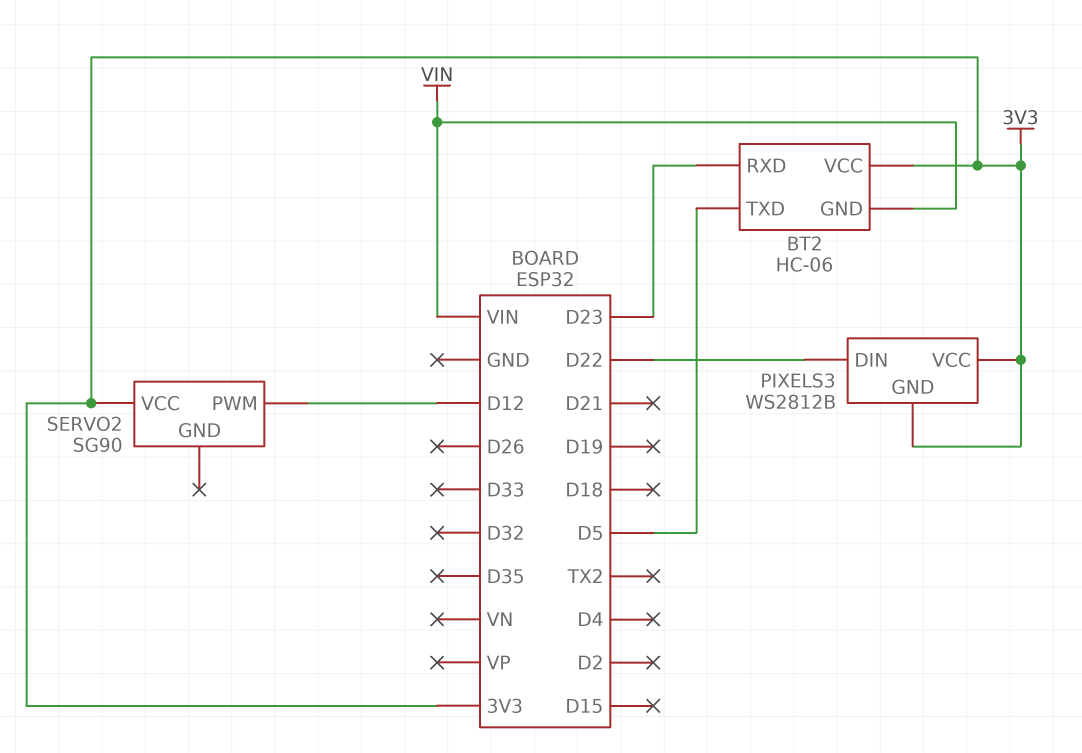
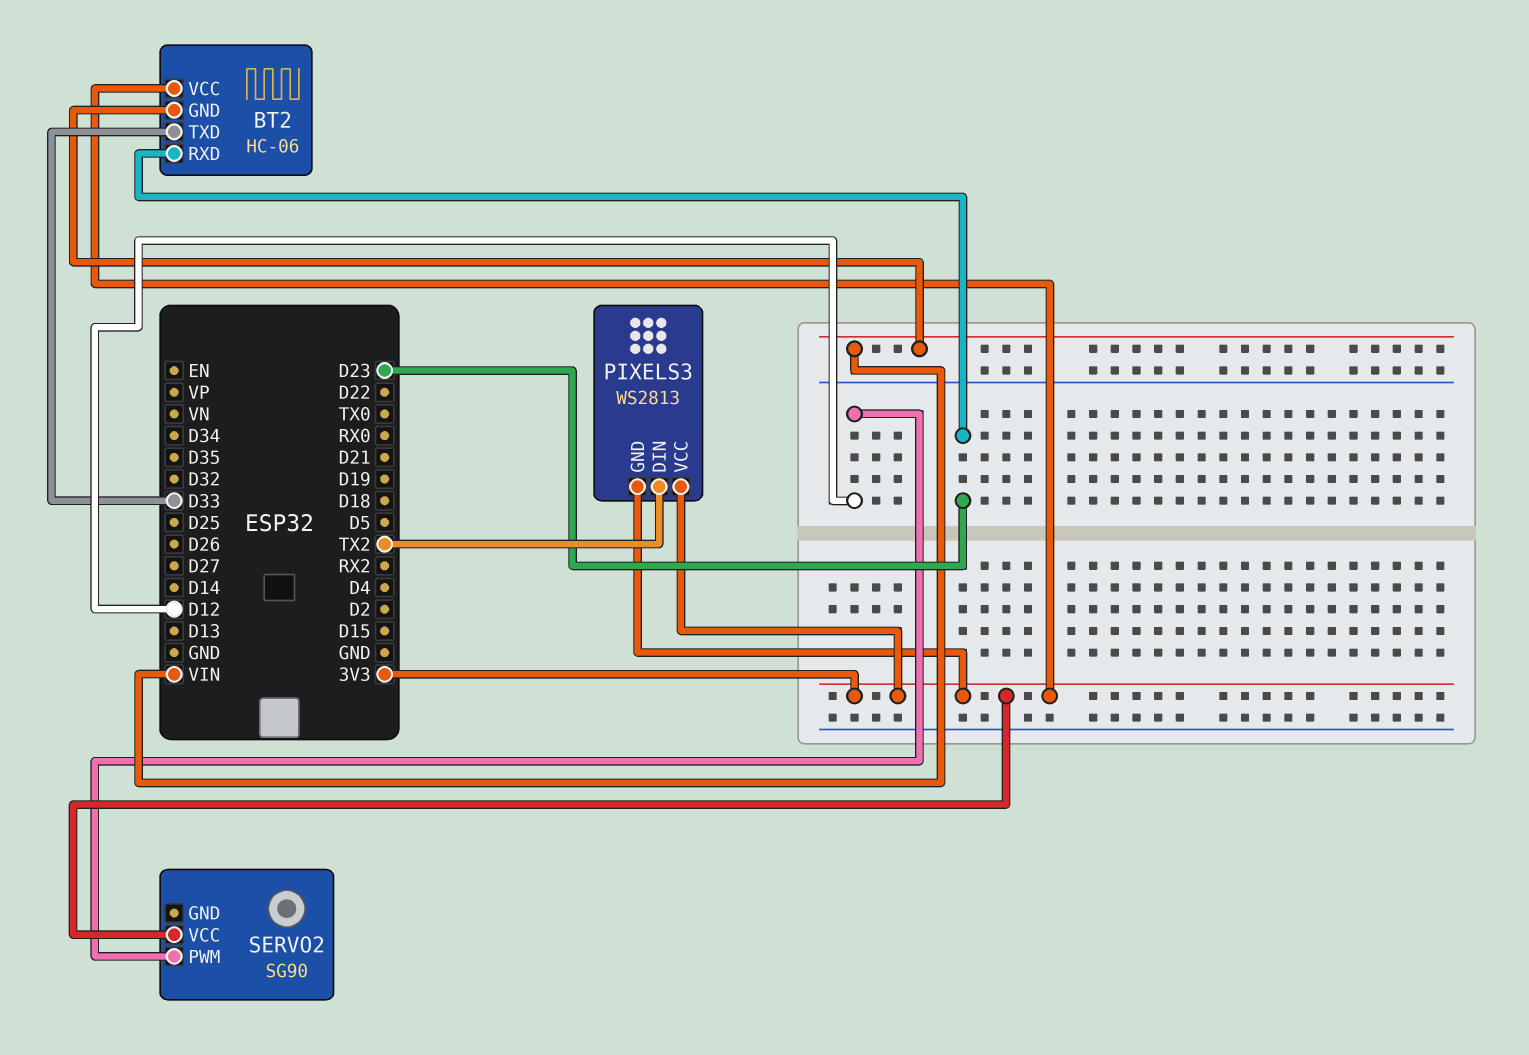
BT2 pin TXD: D5 -> D33
PIXELS3: WS2812B -> WS2813
PIXELS3 pin DIN: D22 -> TX2

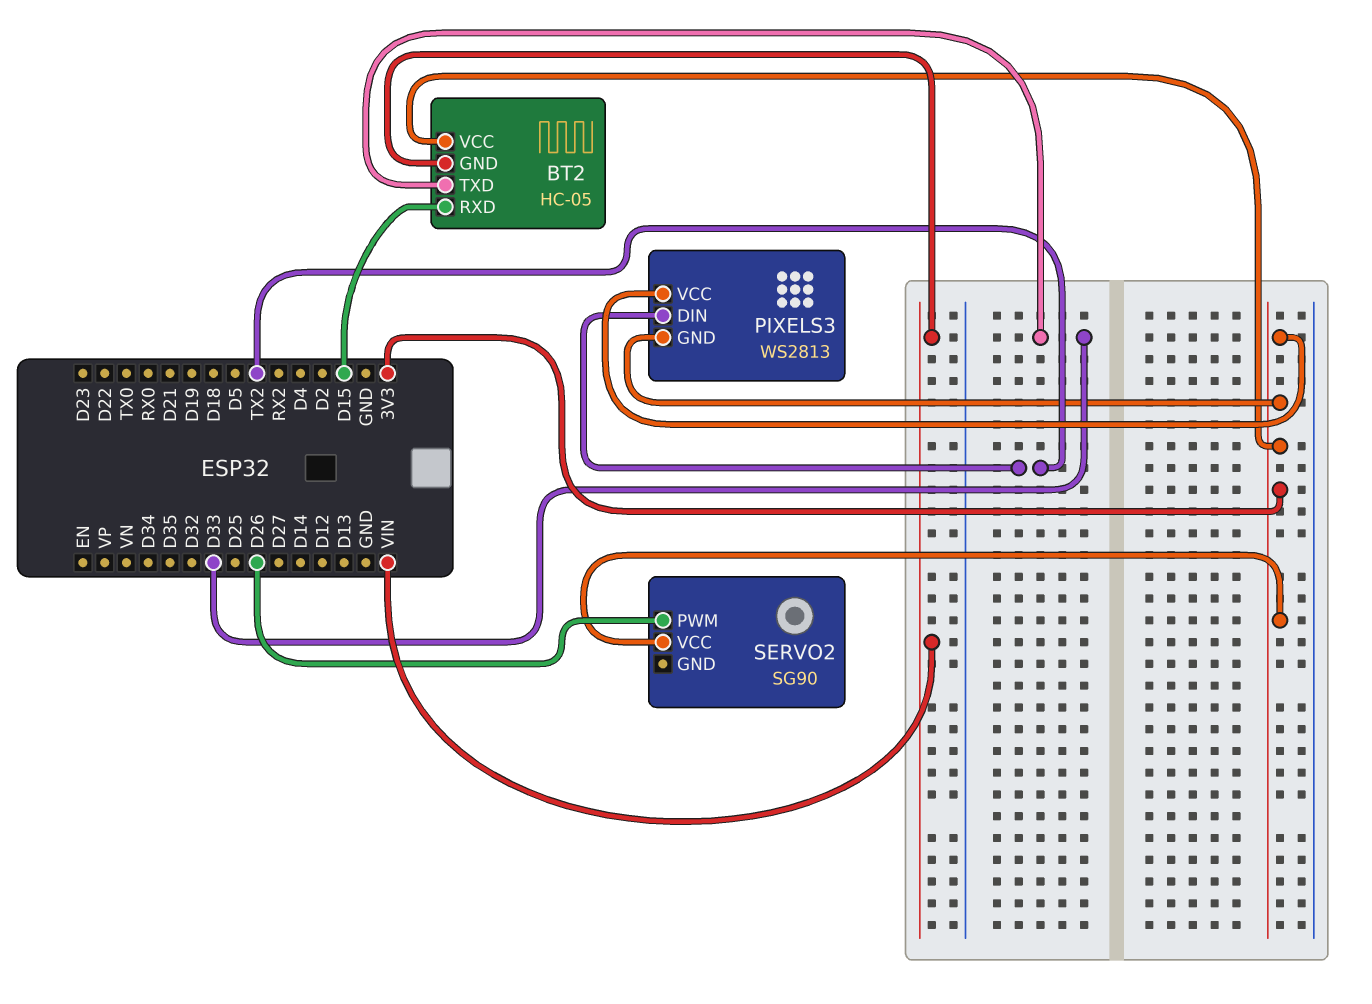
BT2: HC-06 -> HC-05
BT2 pin RXD: D23 -> D15
SERVO2 pin PWM: D12 -> D26

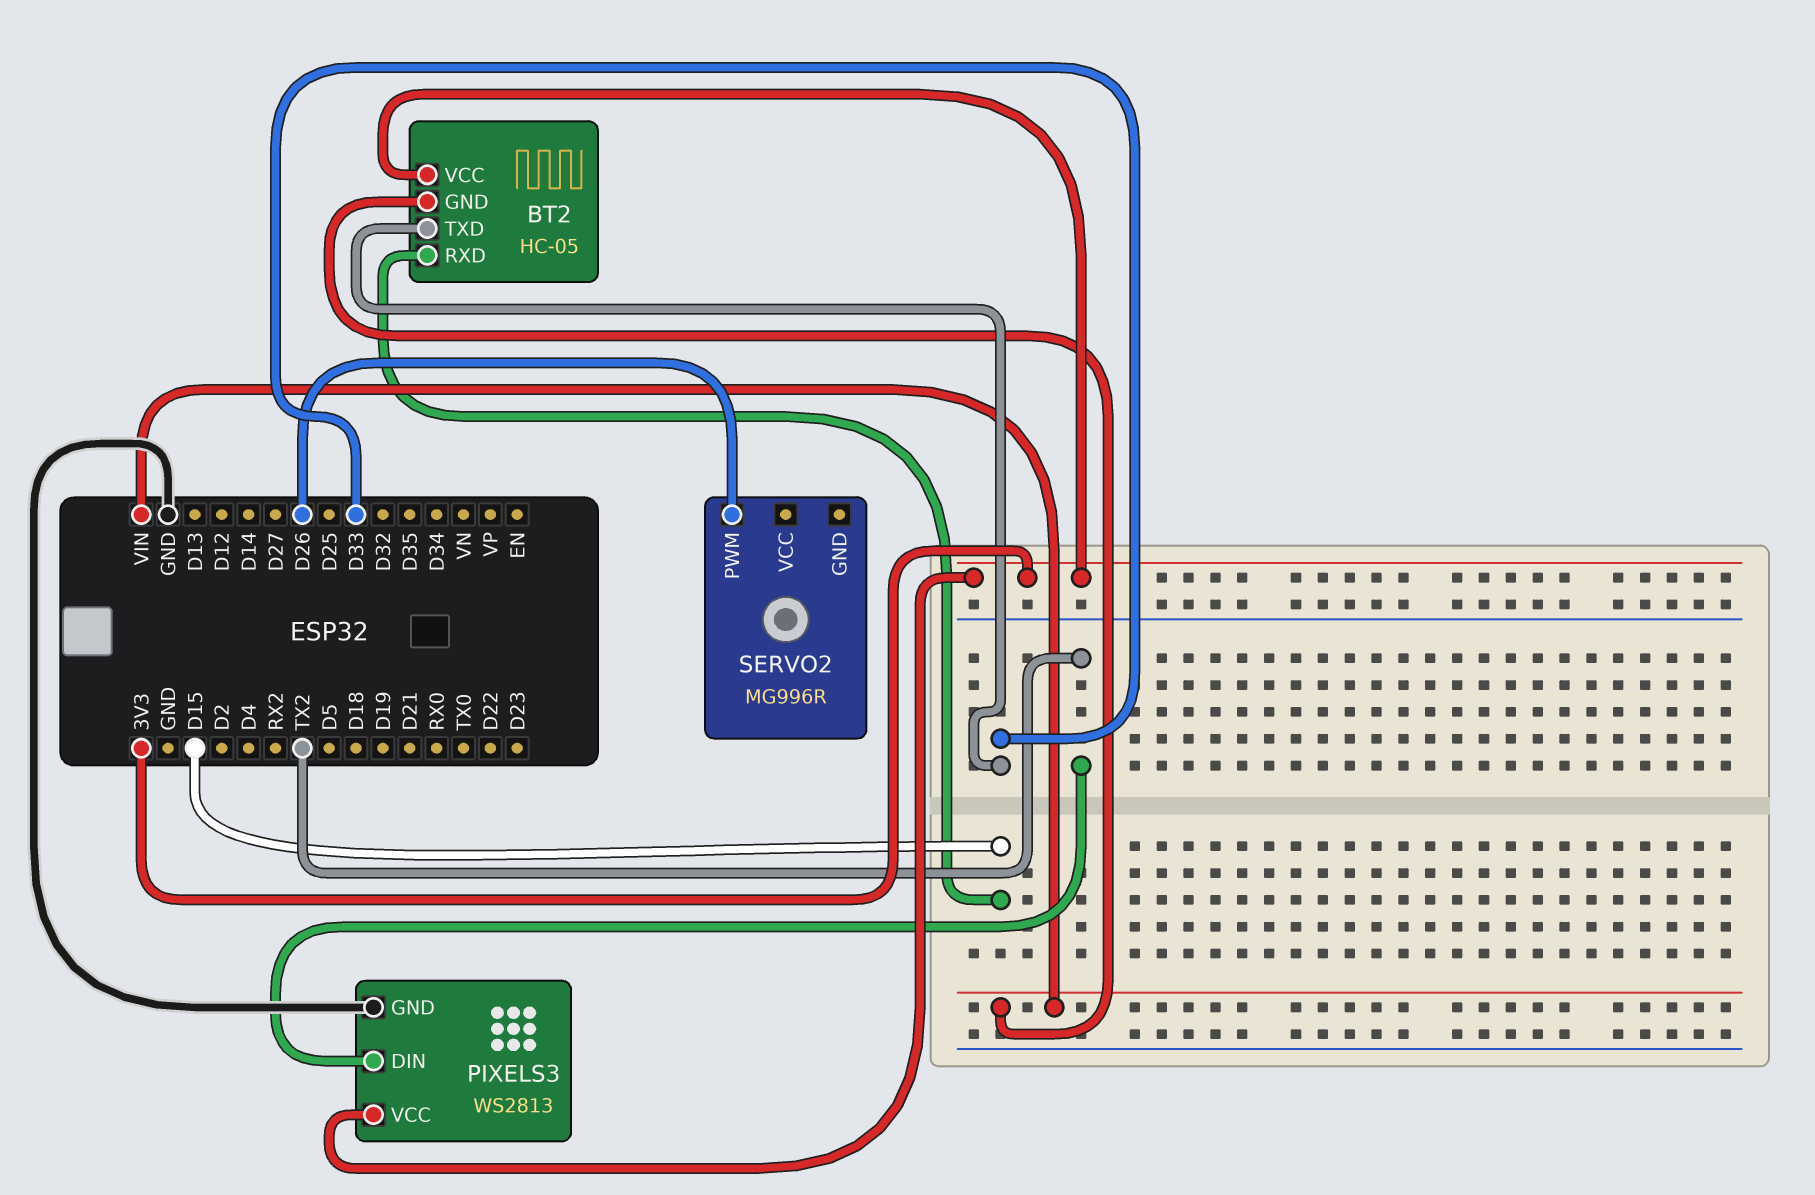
PIXELS3 pin GND: 3V3 -> GND
SERVO2: SG90 -> MG996R
SERVO2 pin VCC: 3V3 -> none

